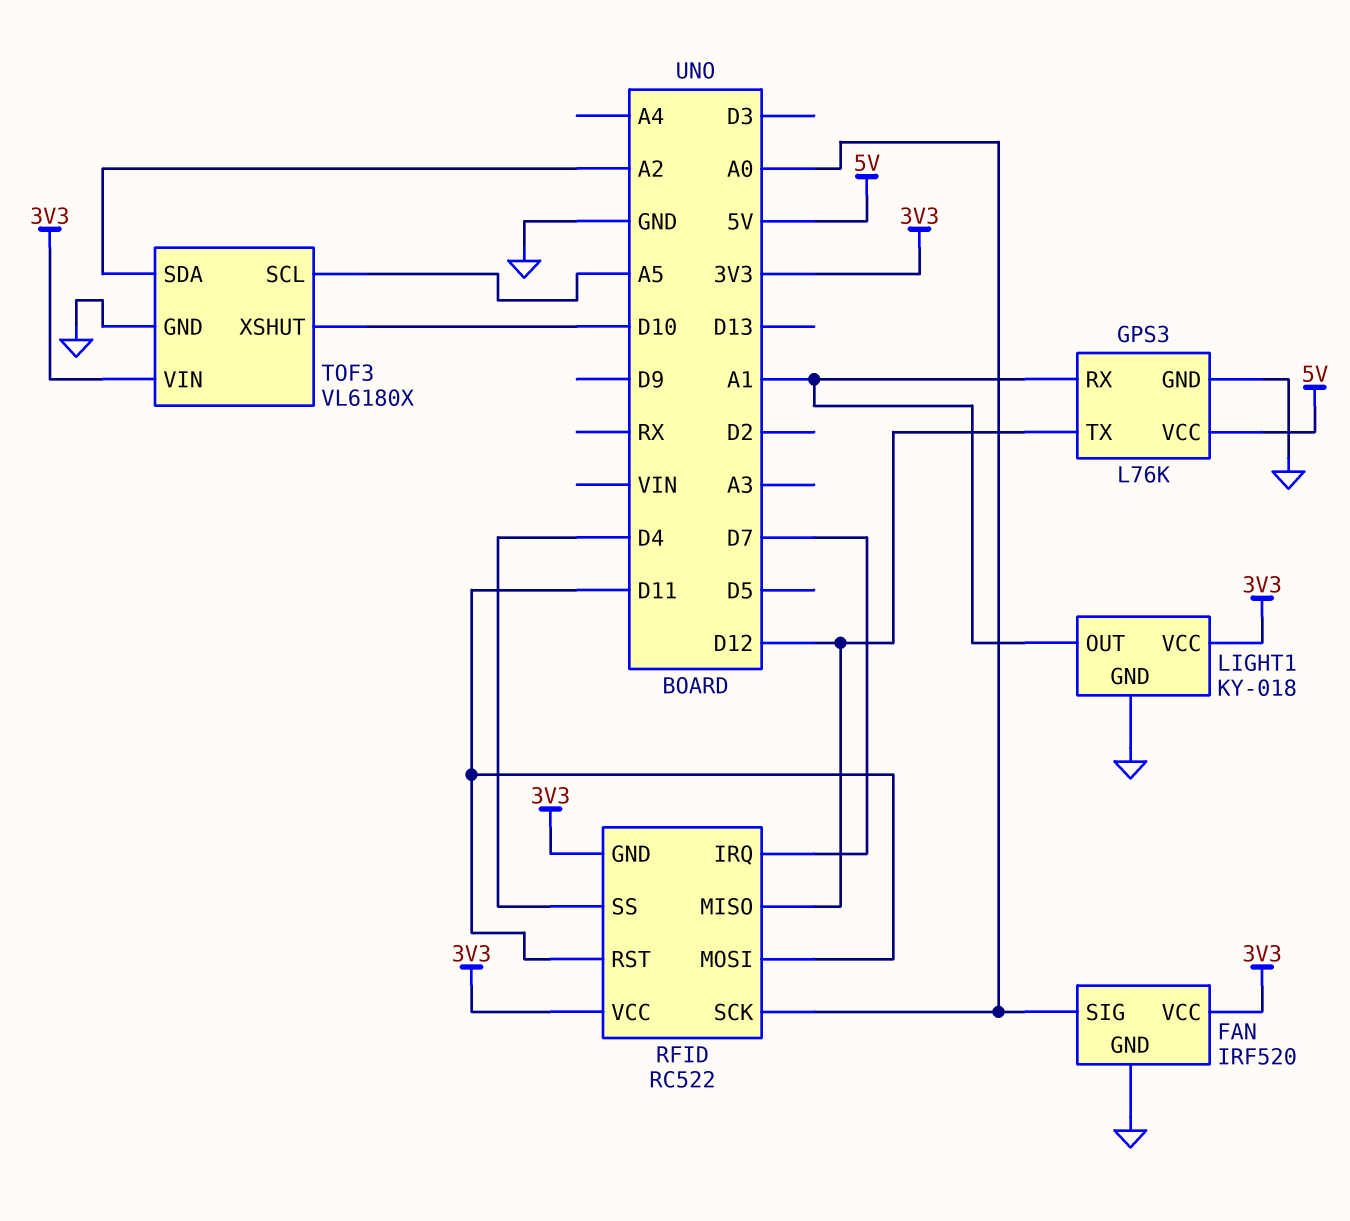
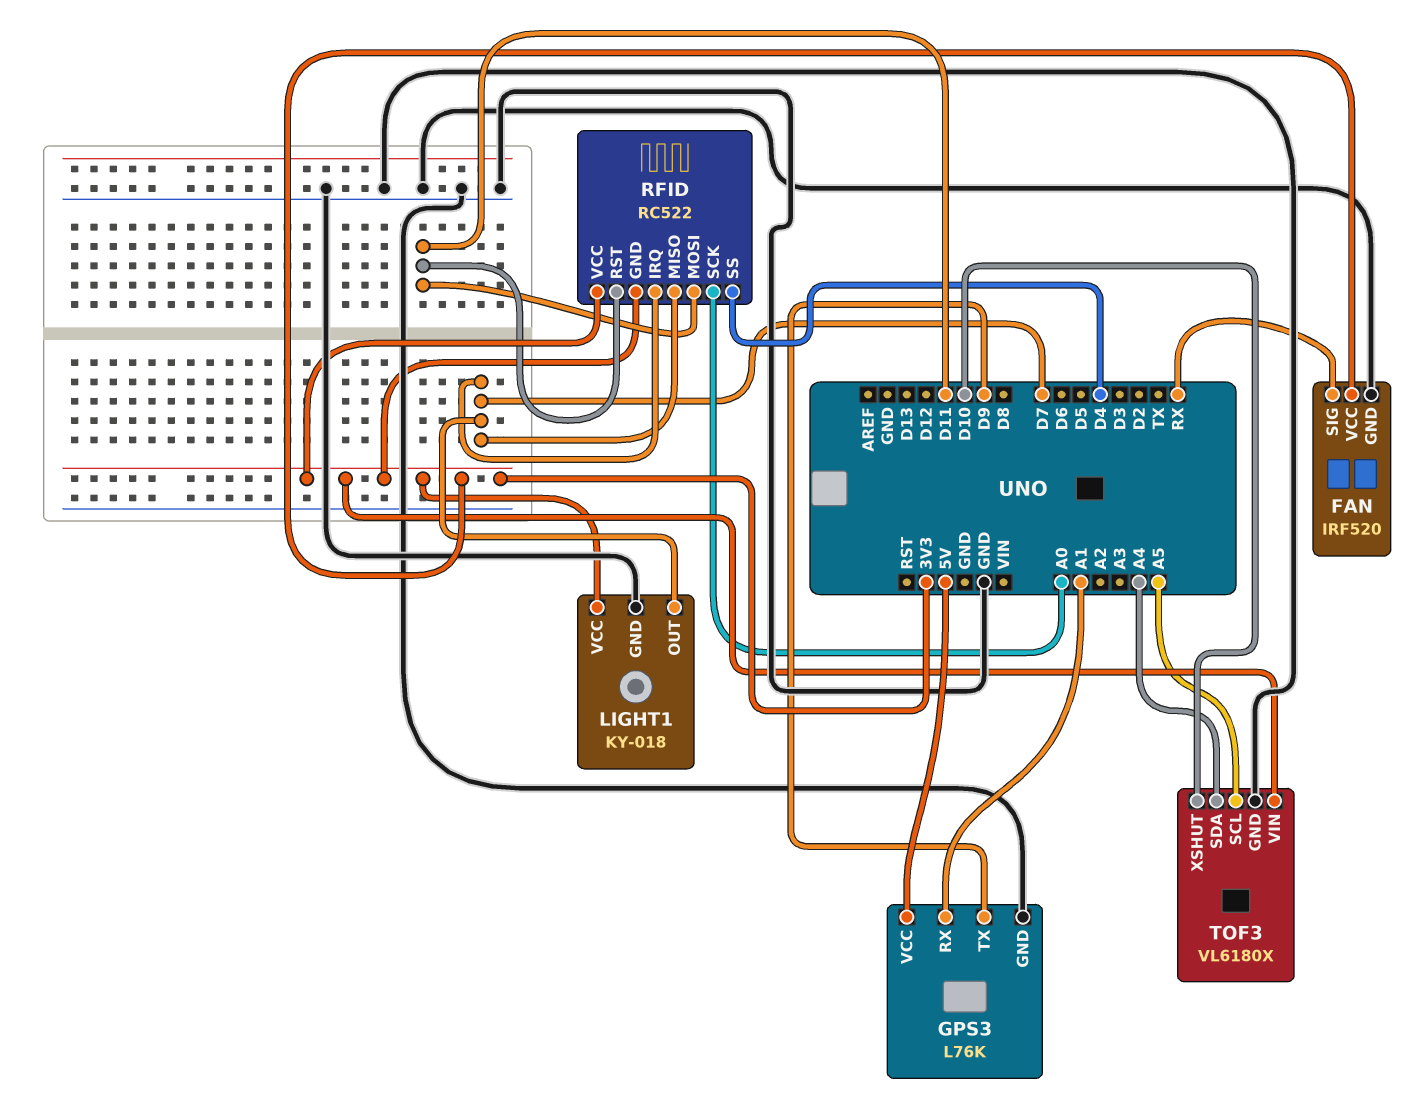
FAN pin SIG: A0 -> RX
GPS3 pin TX: D12 -> D9
LIGHT1 pin OUT: A1 -> D7
RFID pin MISO: D12 -> D7
TOF3 pin SDA: A2 -> A4

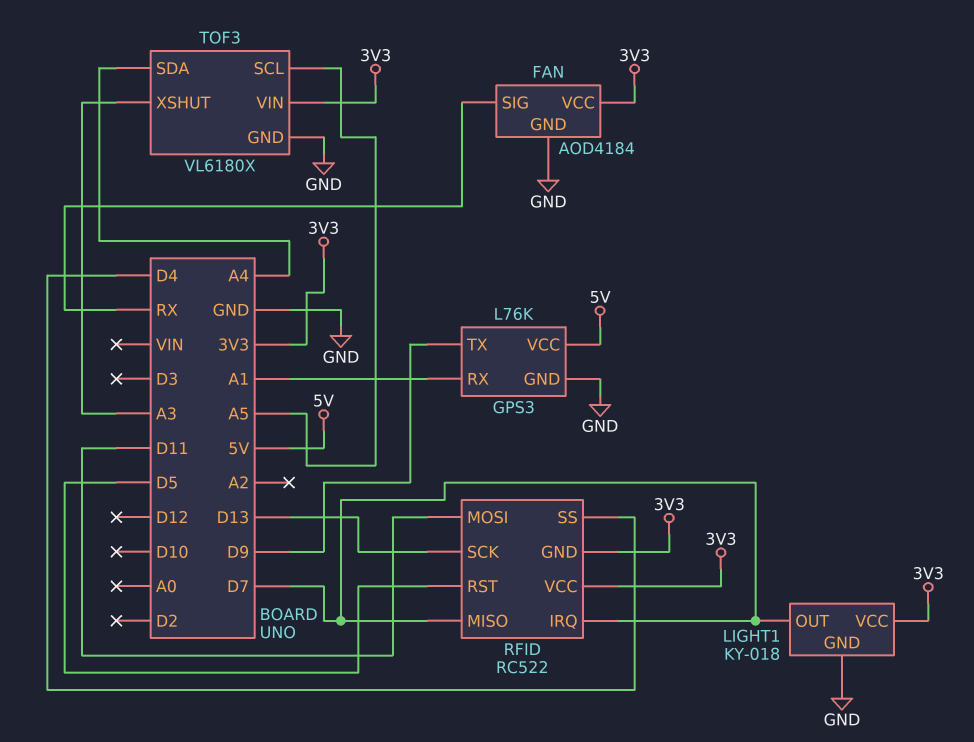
FAN: IRF520 -> AOD4184
RFID pin RST: D11 -> D5
RFID pin SCK: A0 -> D13
TOF3 pin XSHUT: D10 -> A3

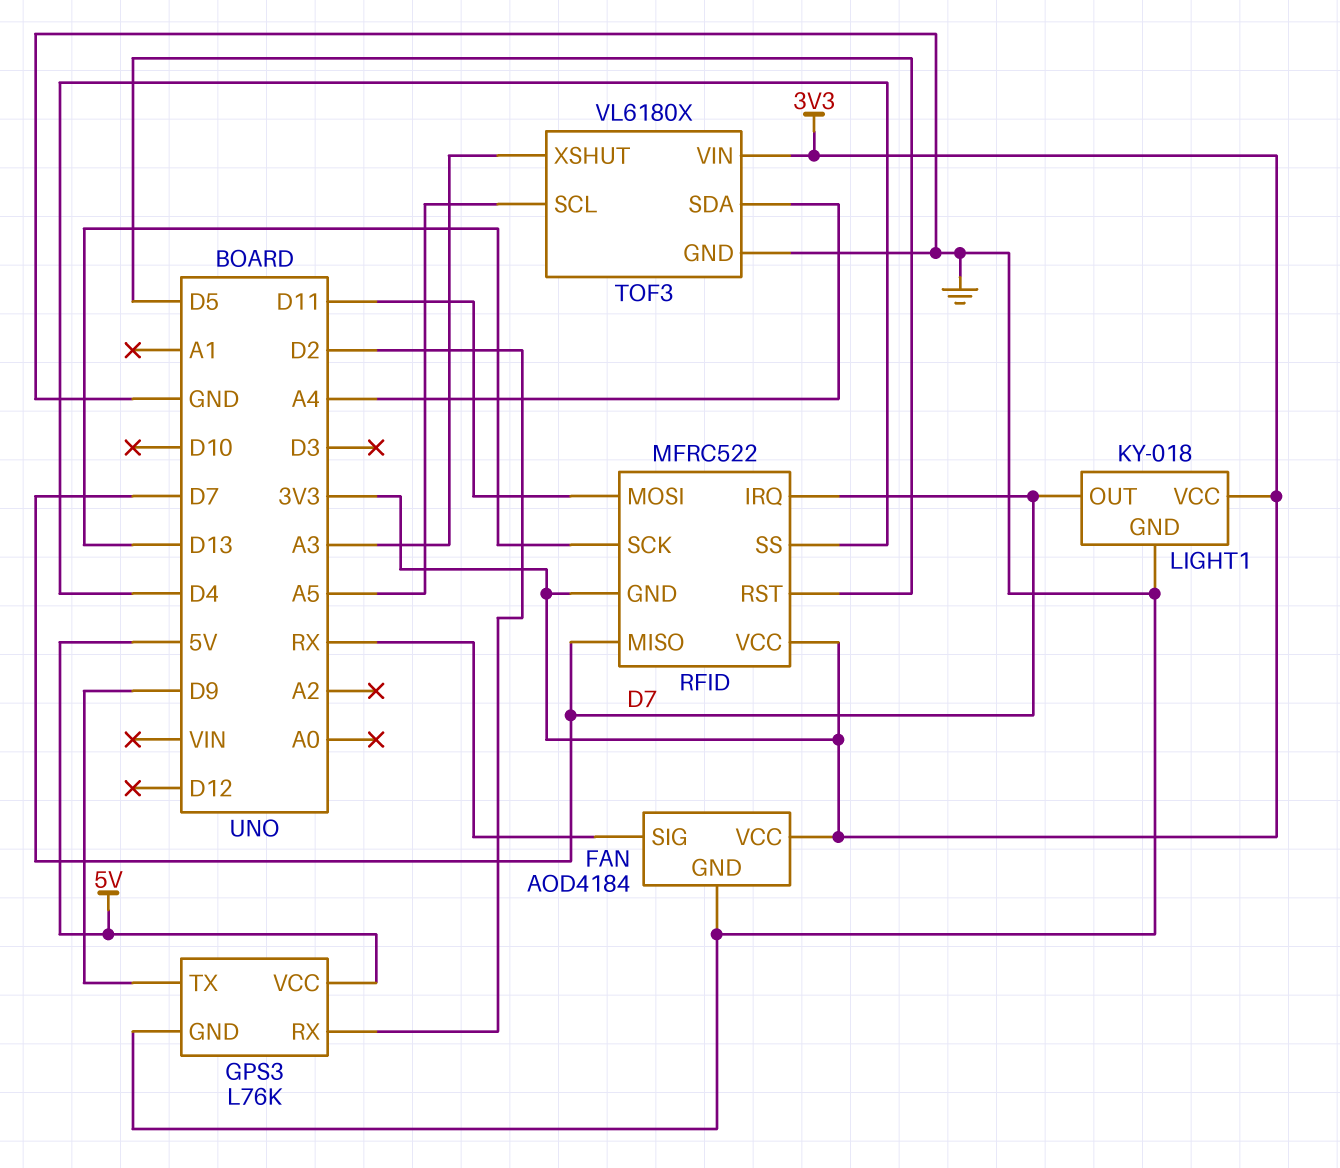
GPS3 pin RX: A1 -> D2
RFID: RC522 -> MFRC522

